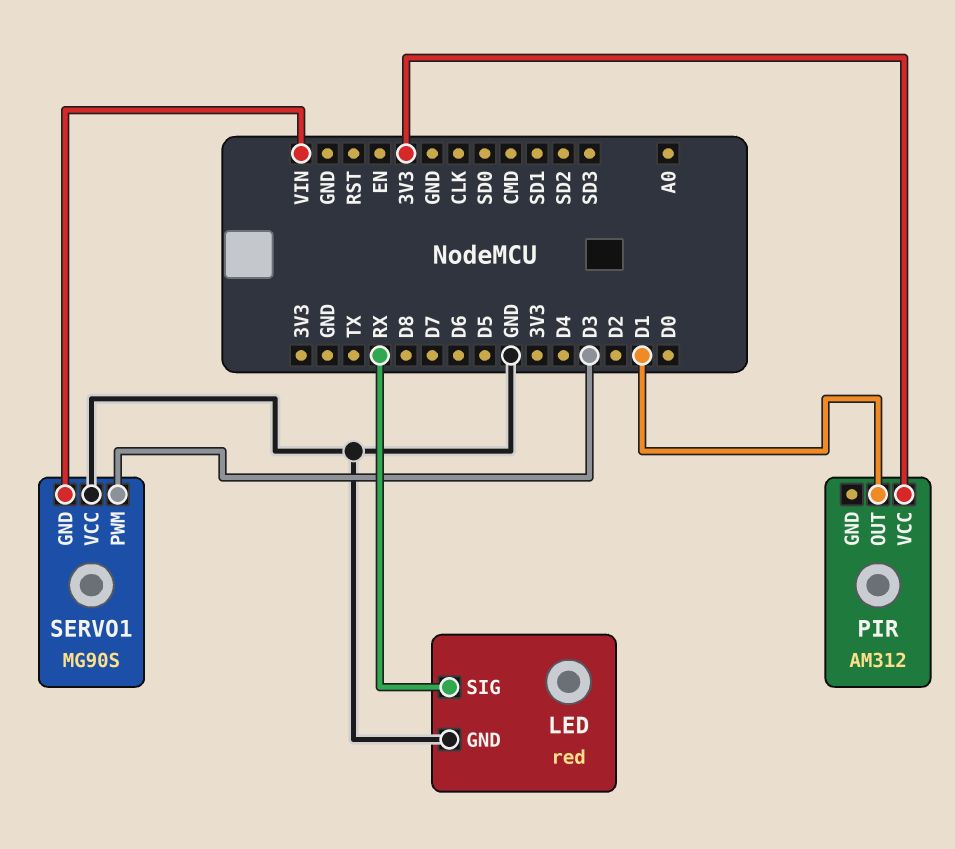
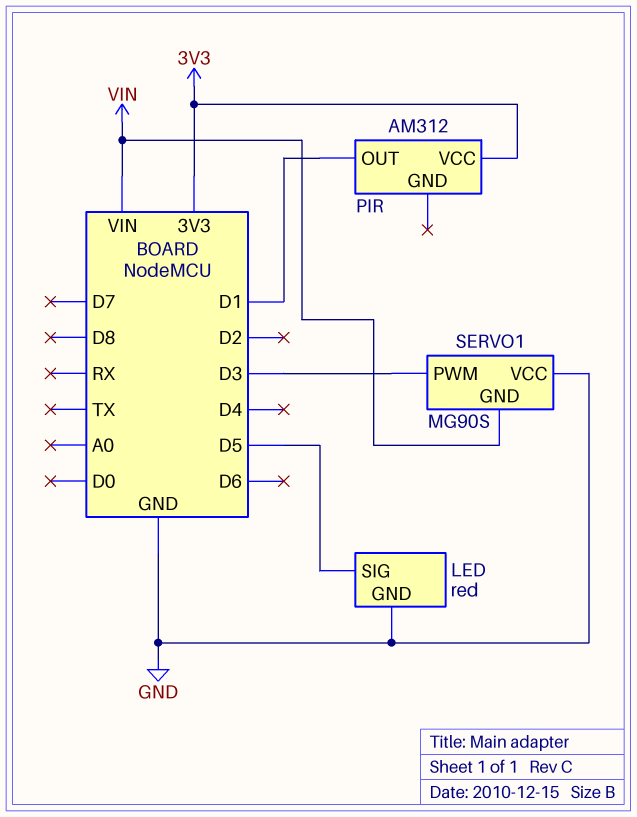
LED pin SIG: RX -> D5

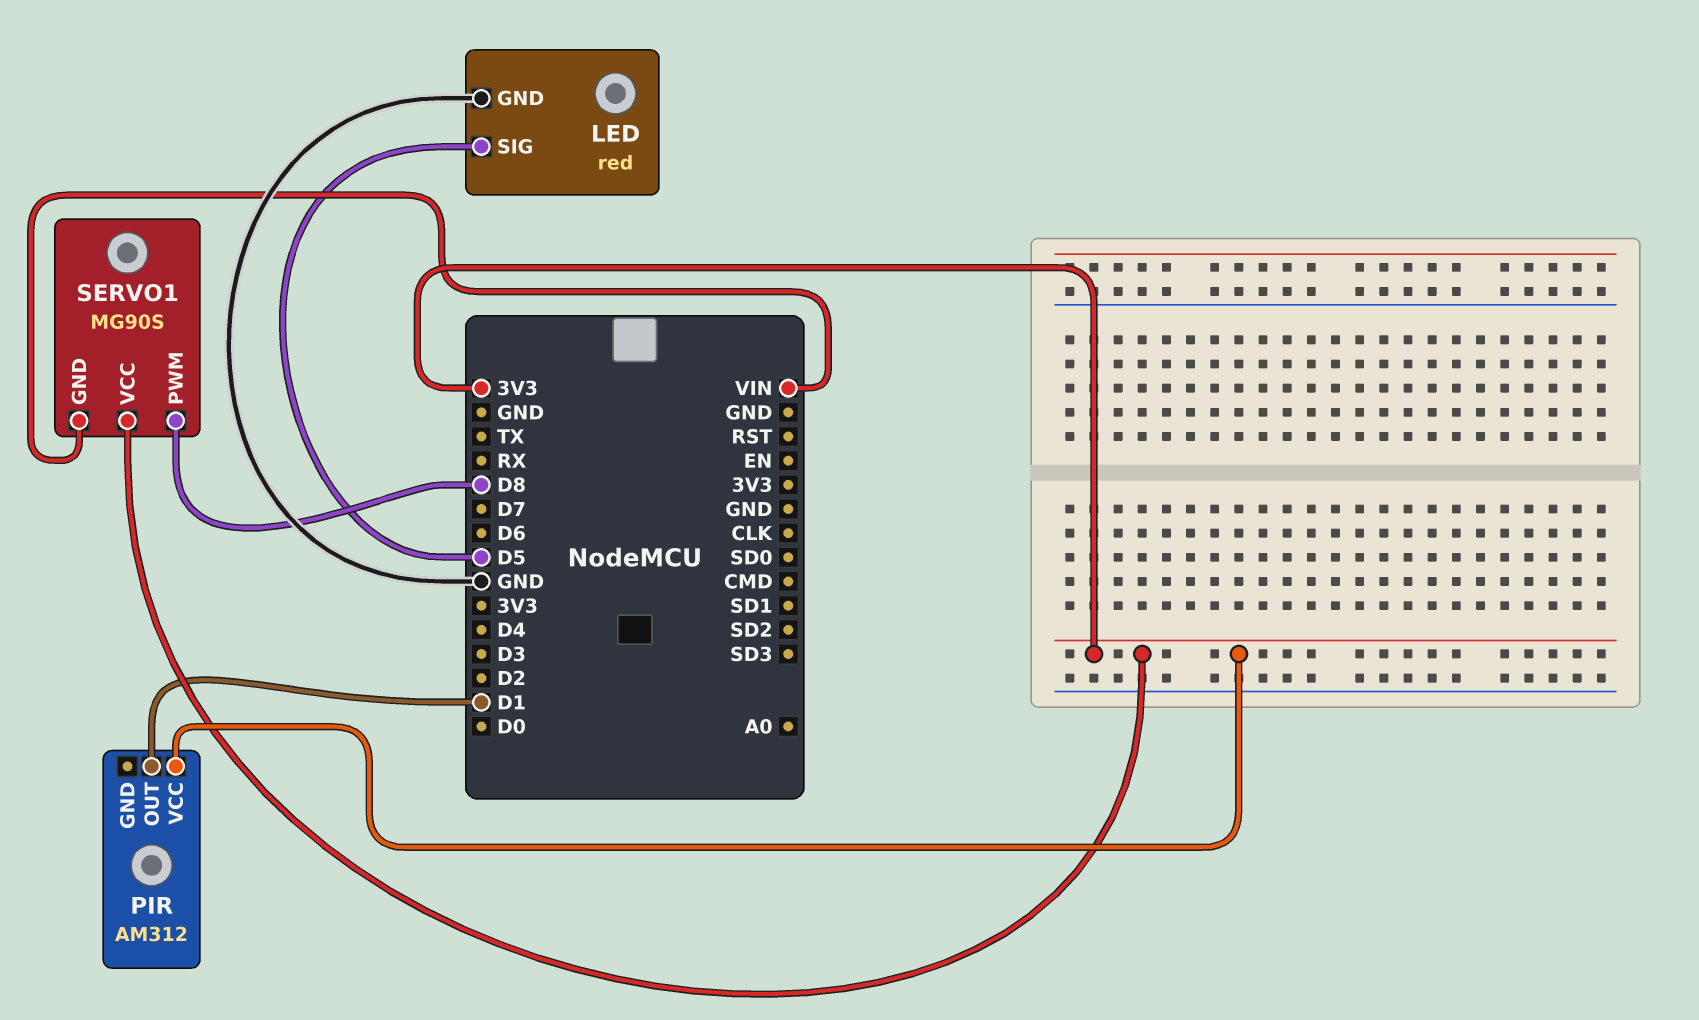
SERVO1 pin PWM: D3 -> D8
SERVO1 pin VCC: GND -> 3V3

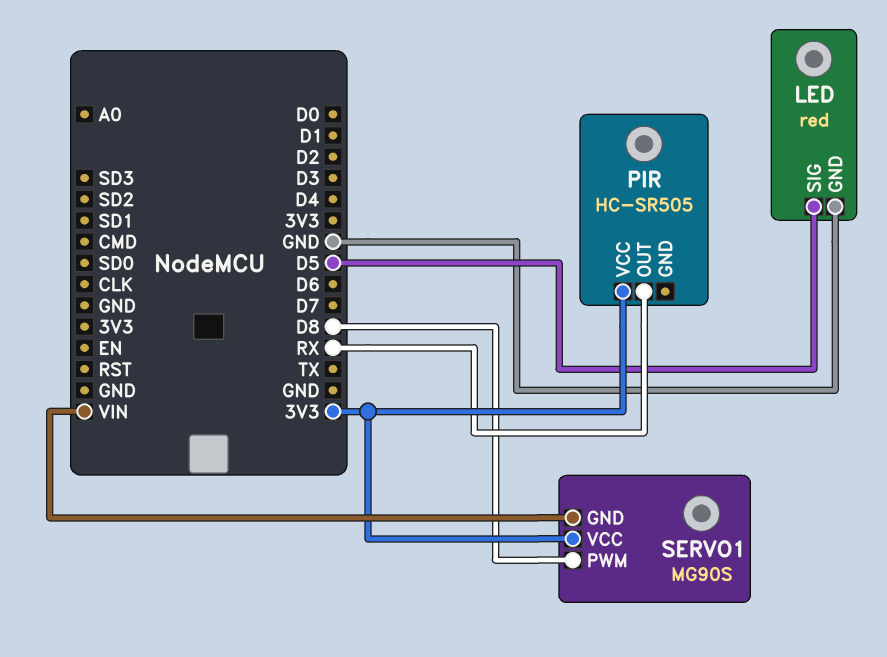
PIR: AM312 -> HC-SR505
PIR pin OUT: D1 -> RX

